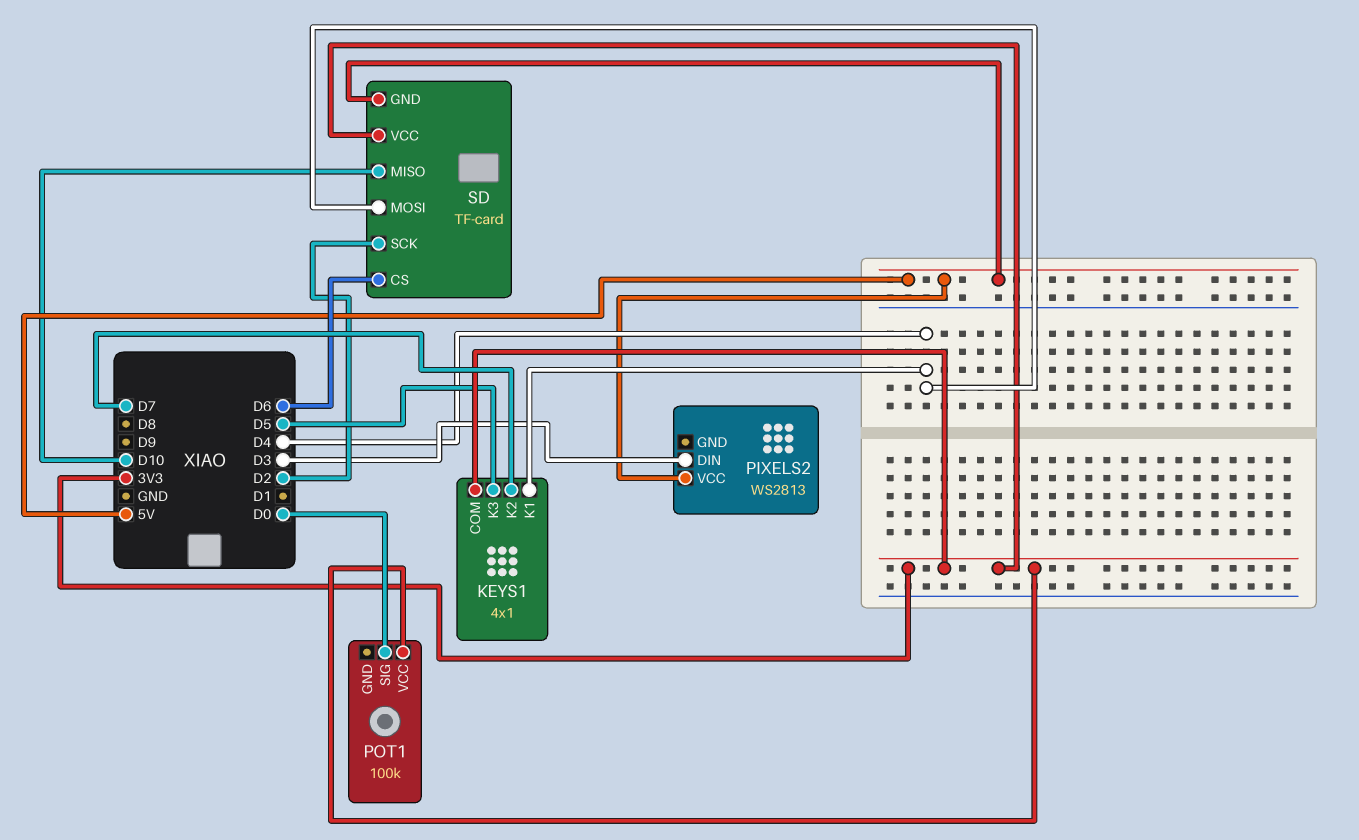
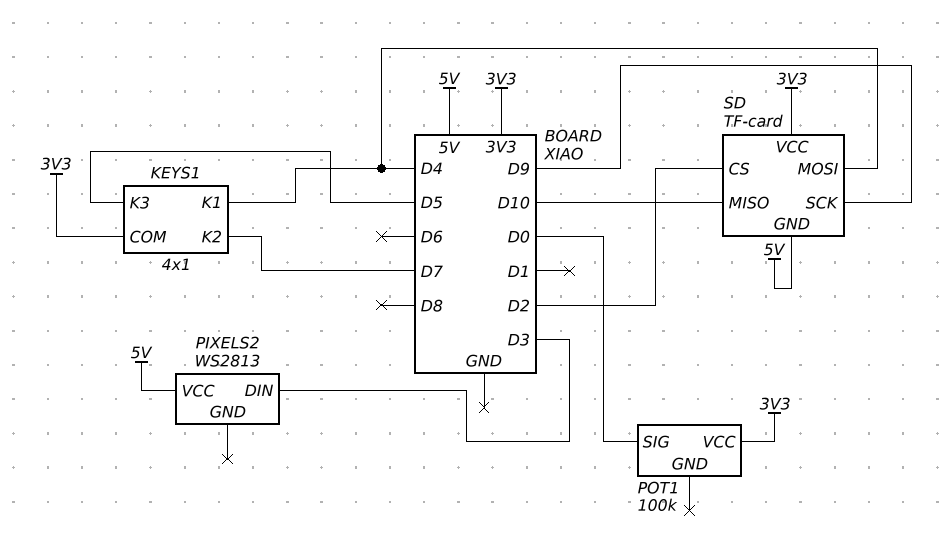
SD pin CS: D6 -> D2
SD pin SCK: D2 -> D9

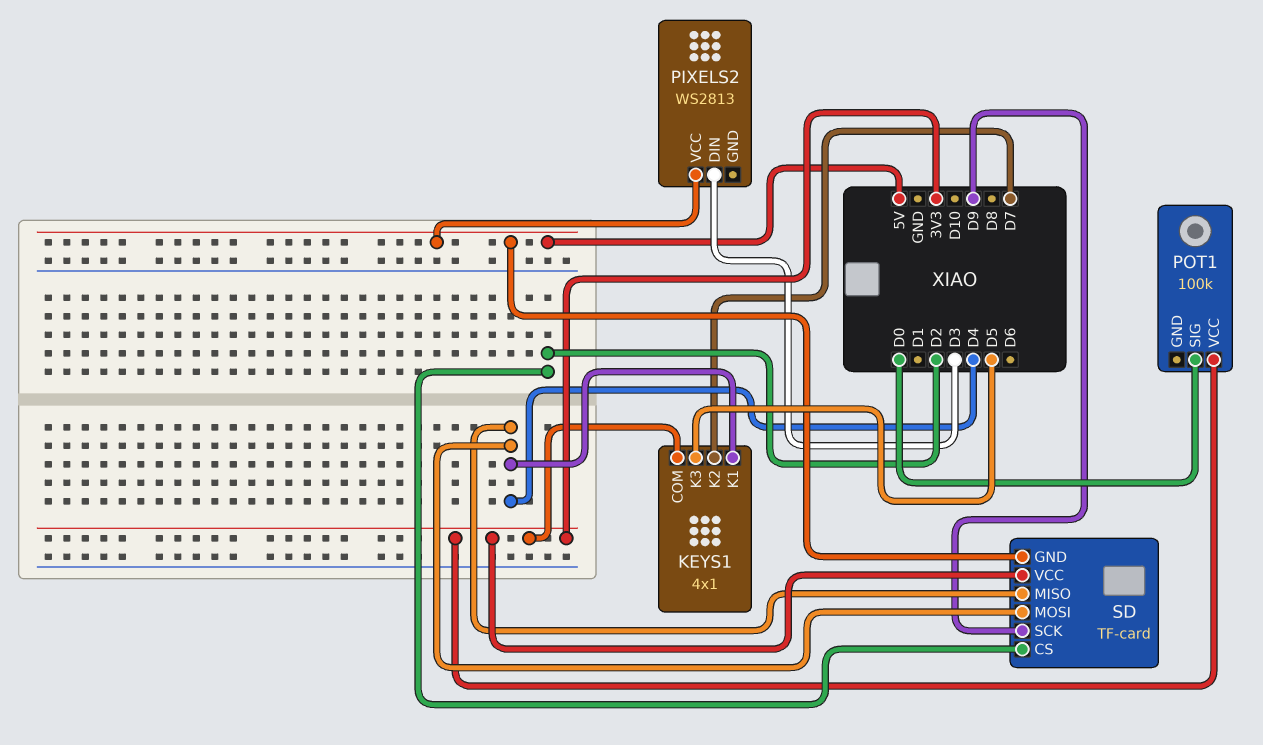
SD pin MISO: D10 -> D4

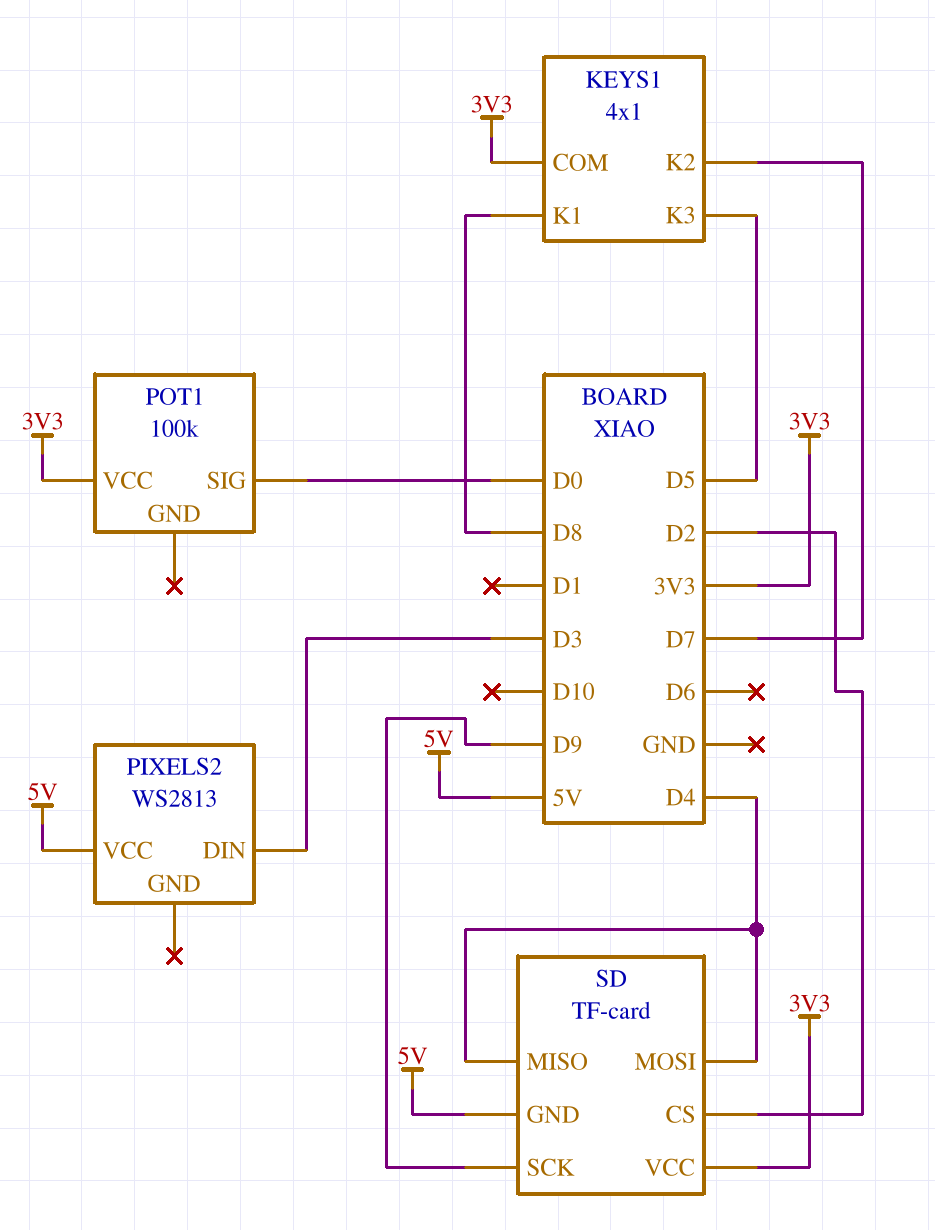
KEYS1 pin K1: D4 -> D8

